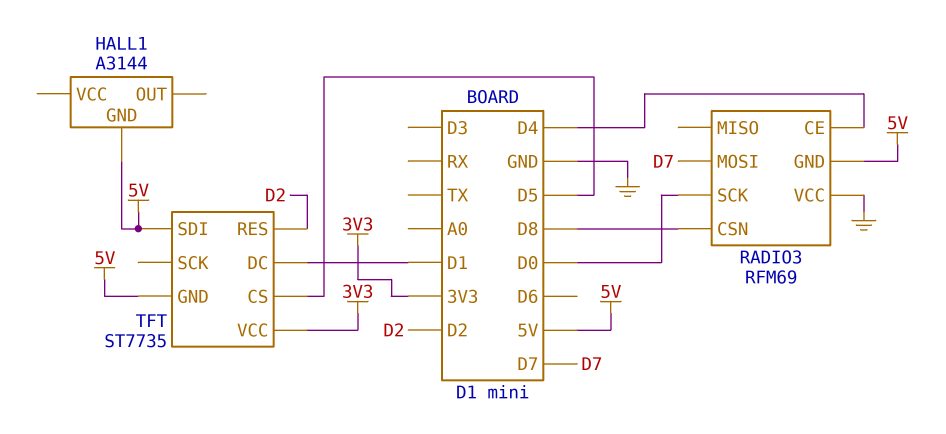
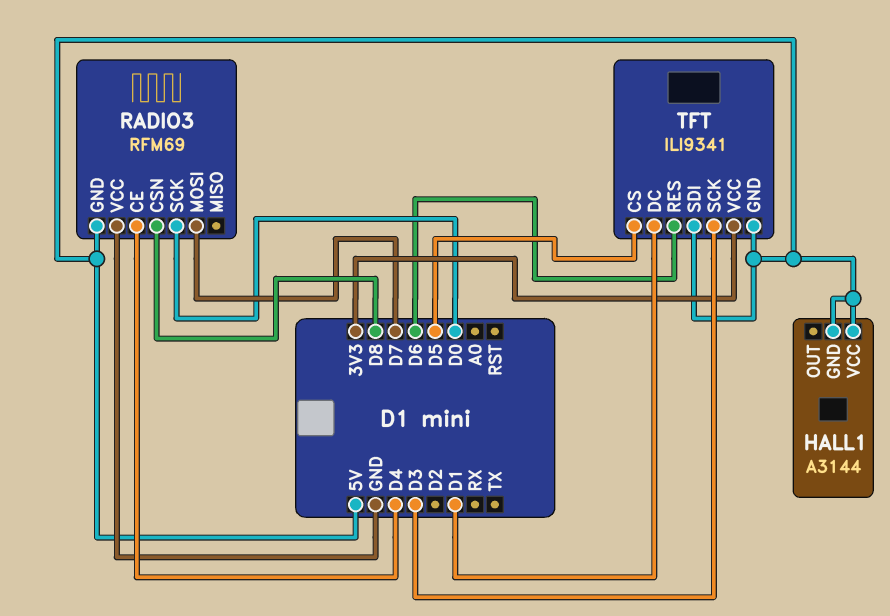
HALL1 pin VCC: none -> 5V
TFT: ST7735 -> ILI9341
TFT pin RES: D2 -> D6
TFT pin SCK: none -> D3

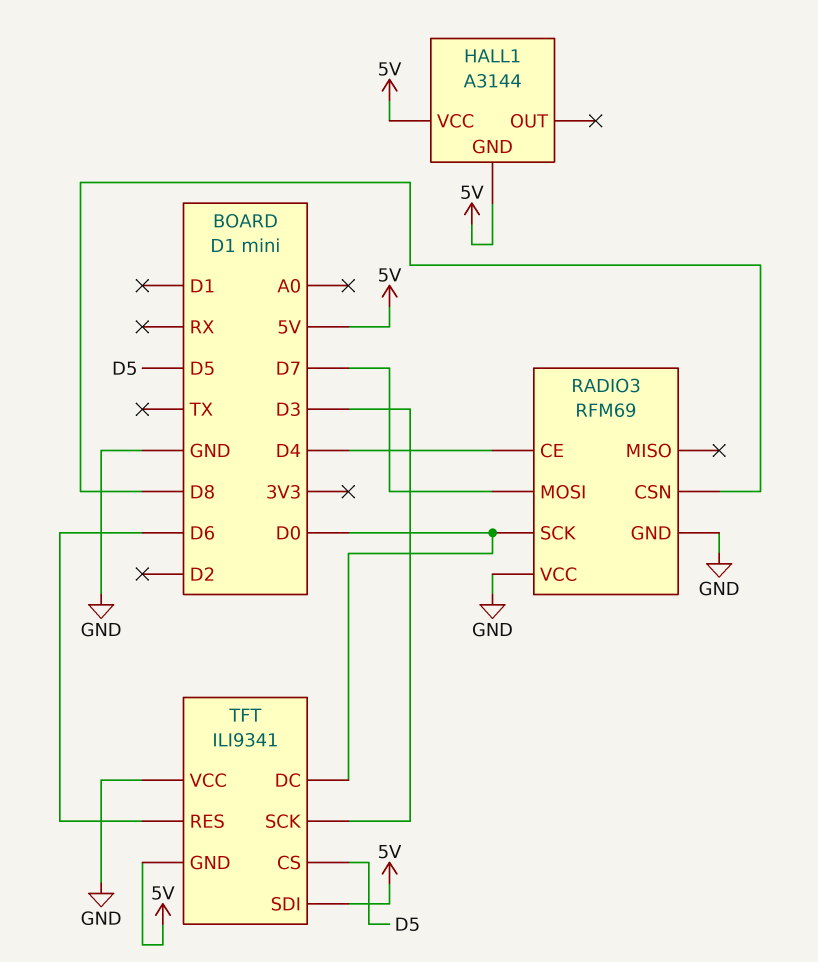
RADIO3 pin GND: 5V -> GND
TFT pin DC: D1 -> D0
TFT pin VCC: 3V3 -> GND

